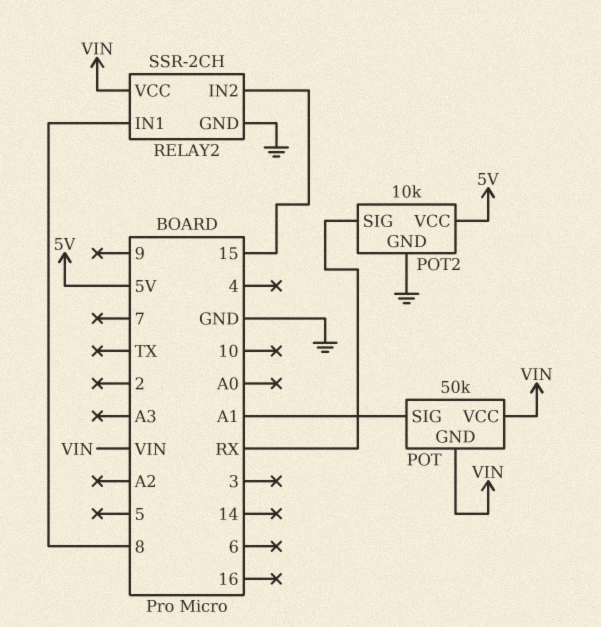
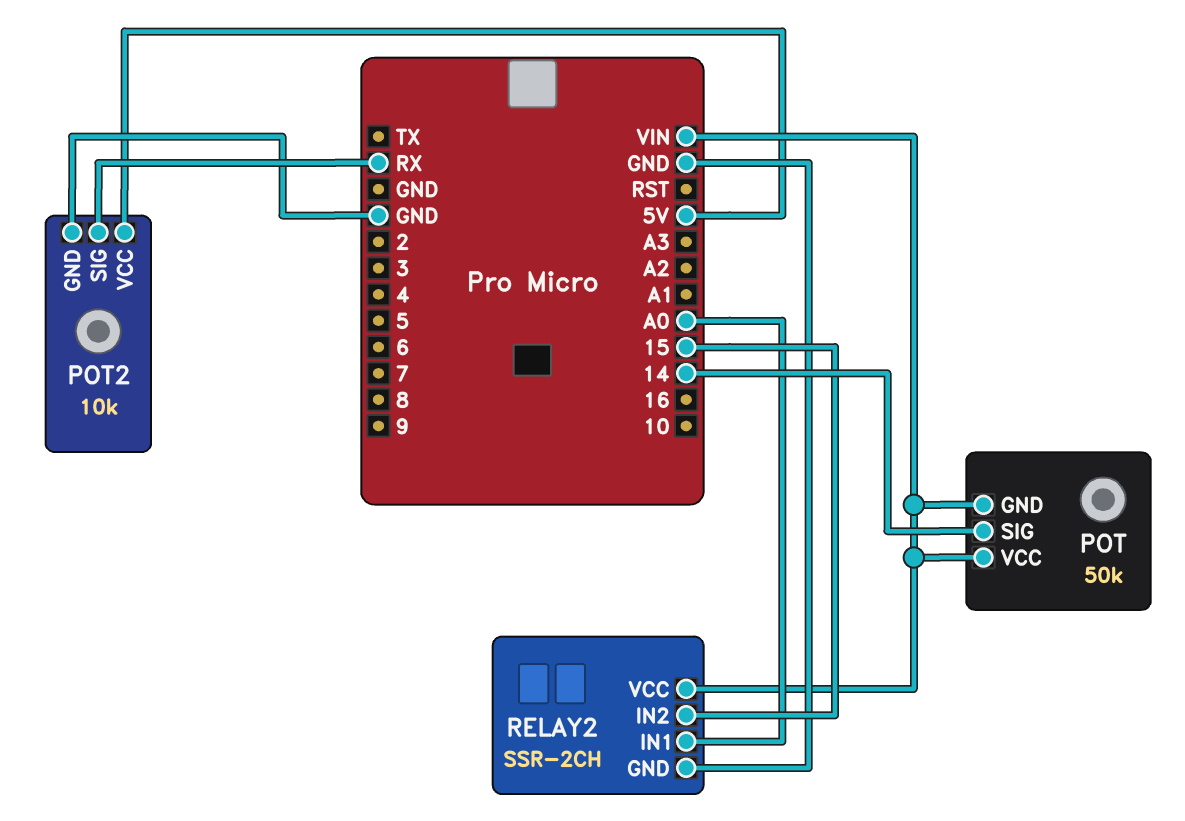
POT pin SIG: A1 -> 14
RELAY2 pin IN1: 8 -> A0

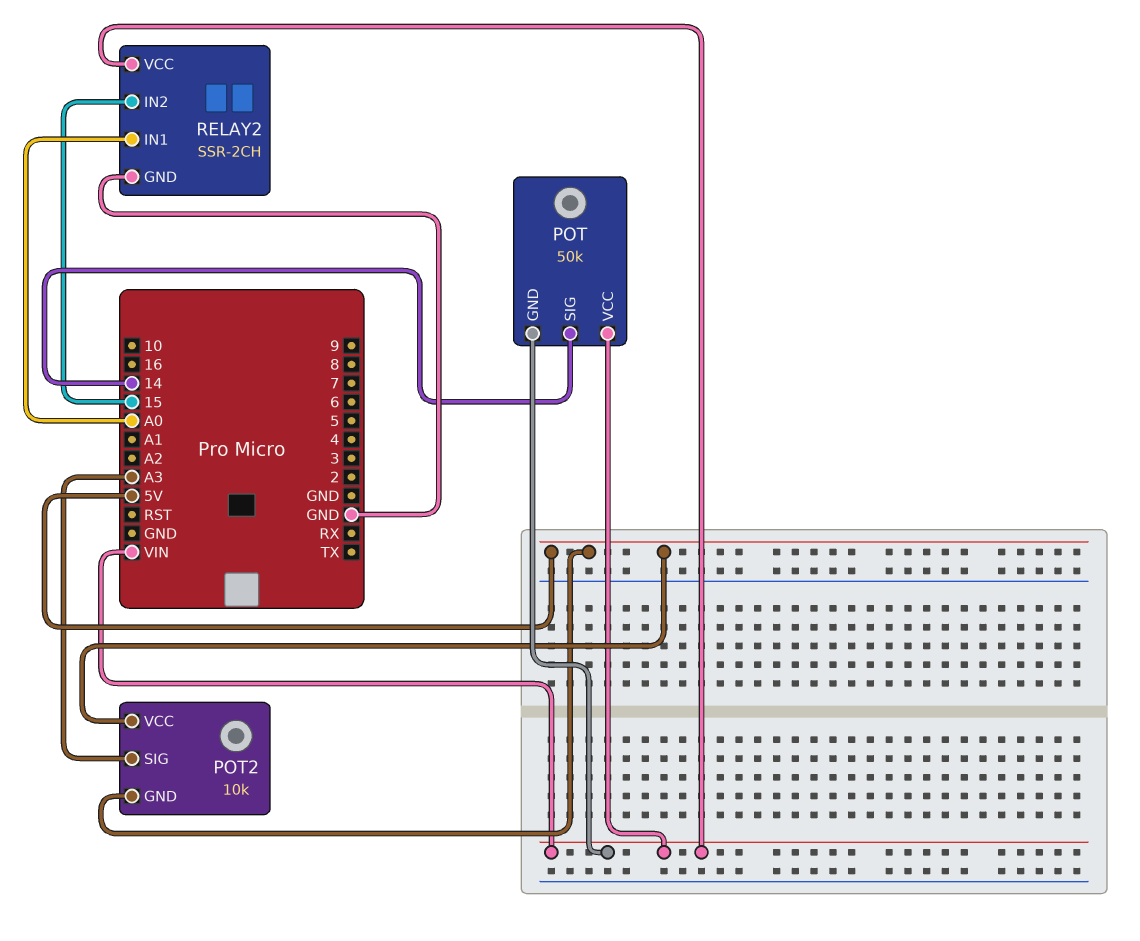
POT2 pin GND: GND -> 5V
POT2 pin SIG: RX -> A3

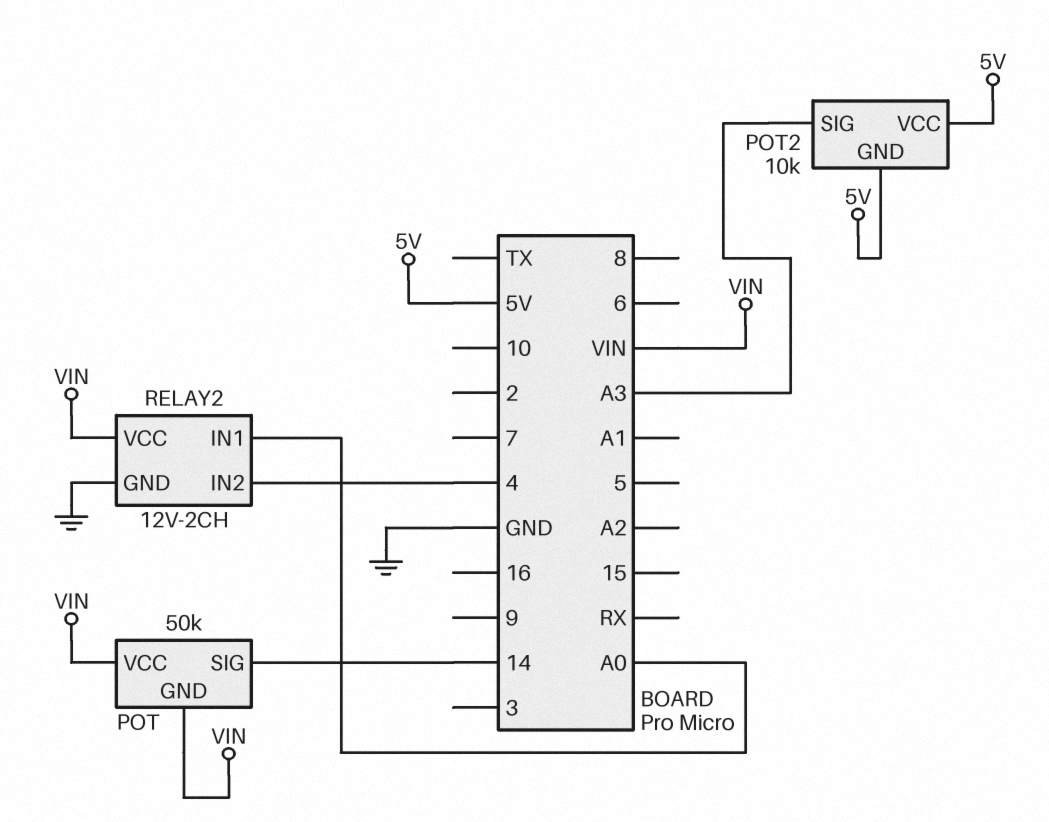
RELAY2: SSR-2CH -> 12V-2CH
RELAY2 pin IN2: 15 -> 4

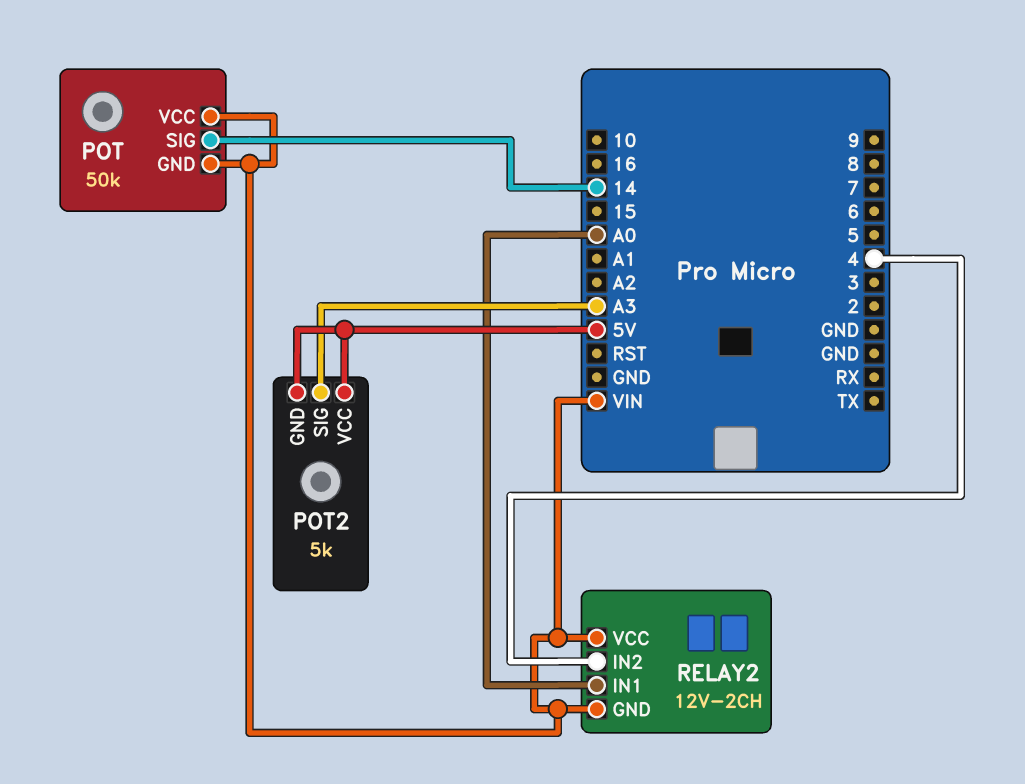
POT2: 10k -> 5k
RELAY2 pin GND: GND -> VIN

